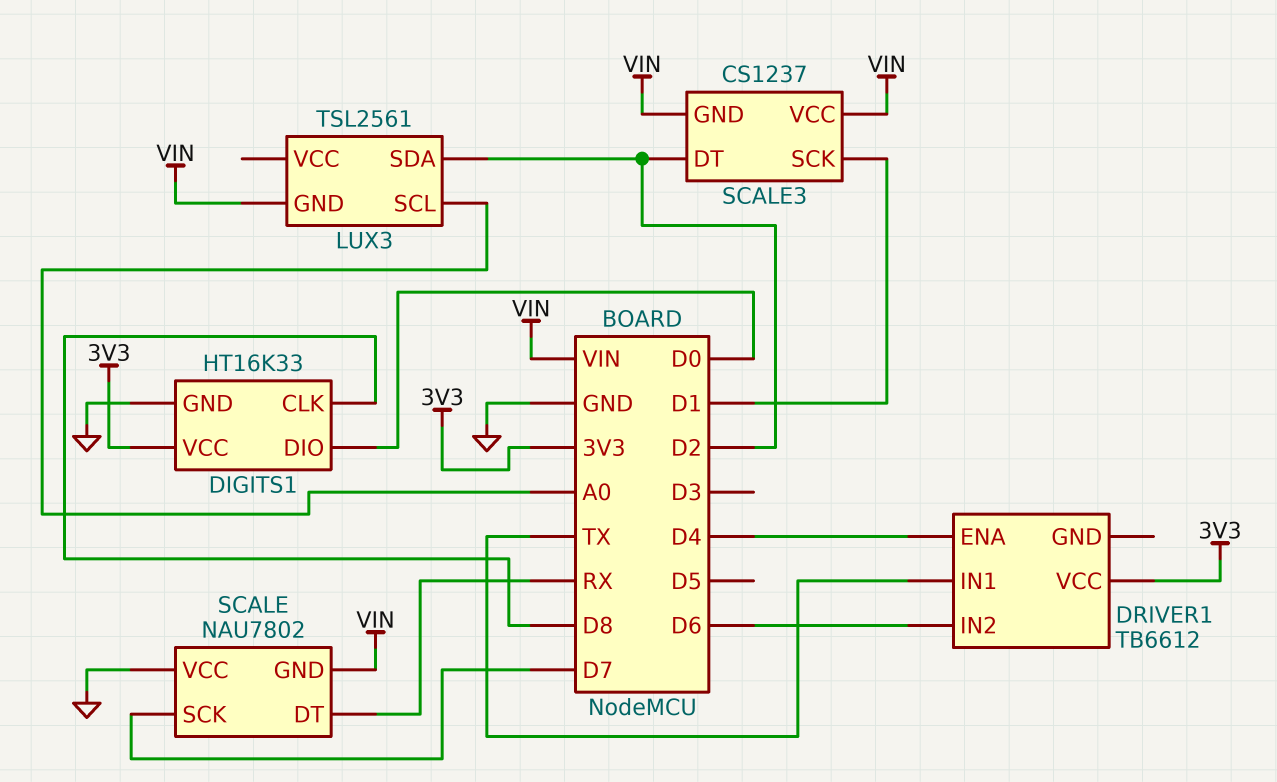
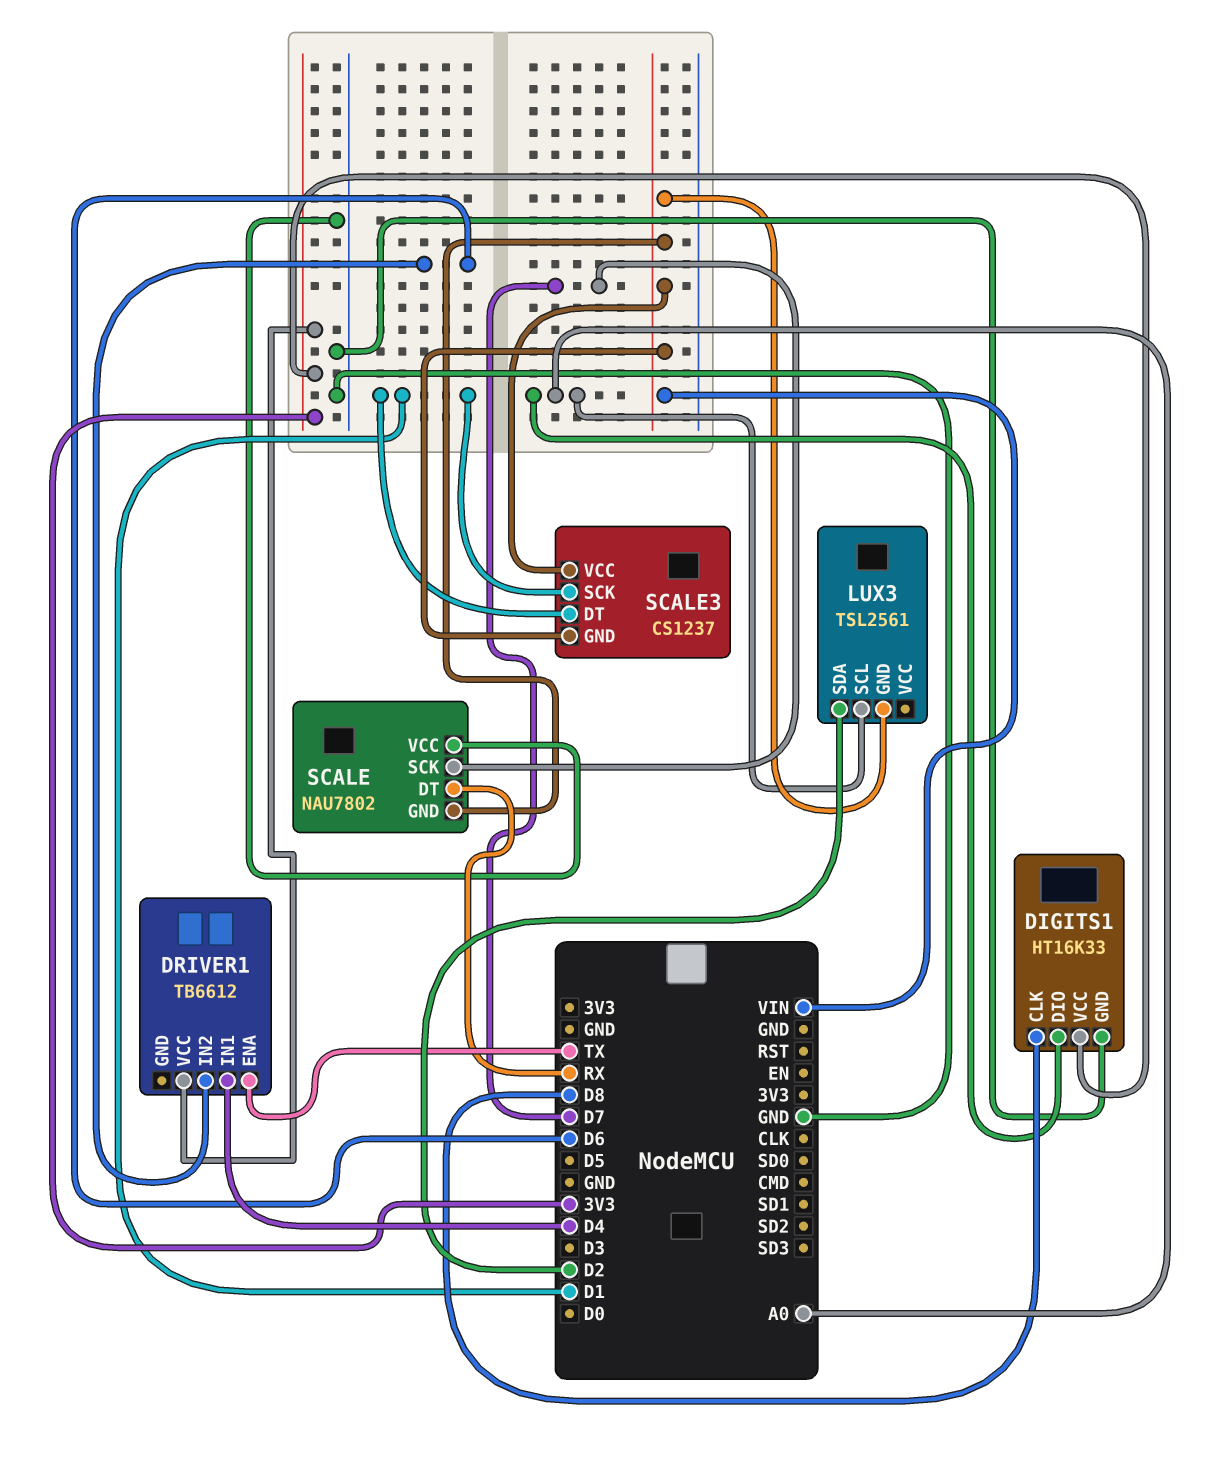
DIGITS1 pin DIO: D0 -> A0
DRIVER1 pin ENA: D4 -> TX
DRIVER1 pin IN1: TX -> D4
SCALE3 pin DT: D2 -> D1

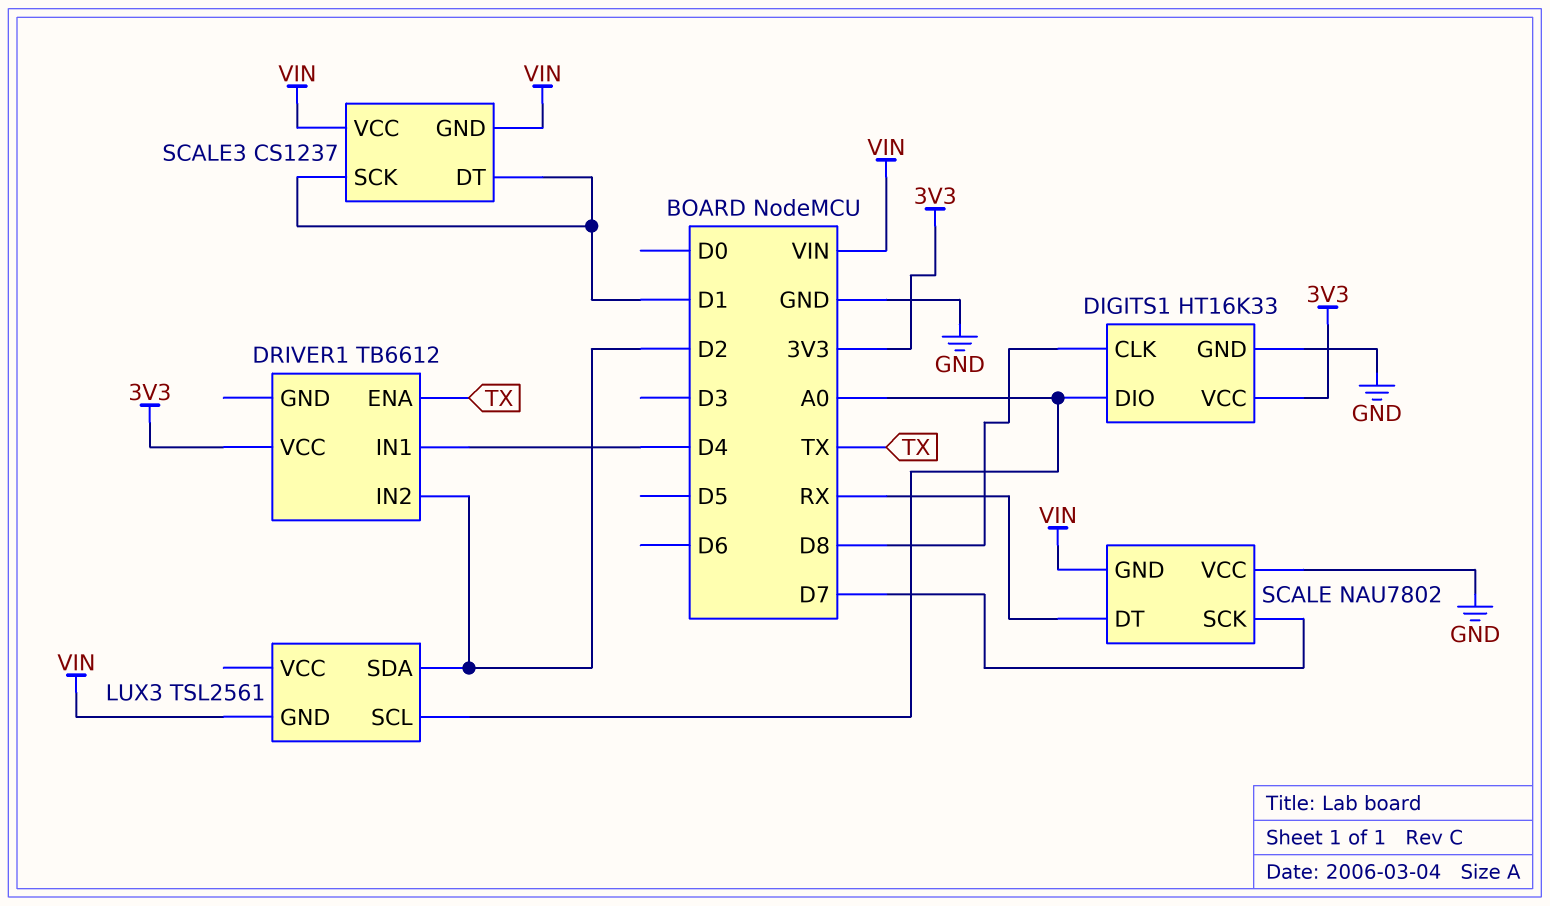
DRIVER1 pin IN2: D6 -> D2

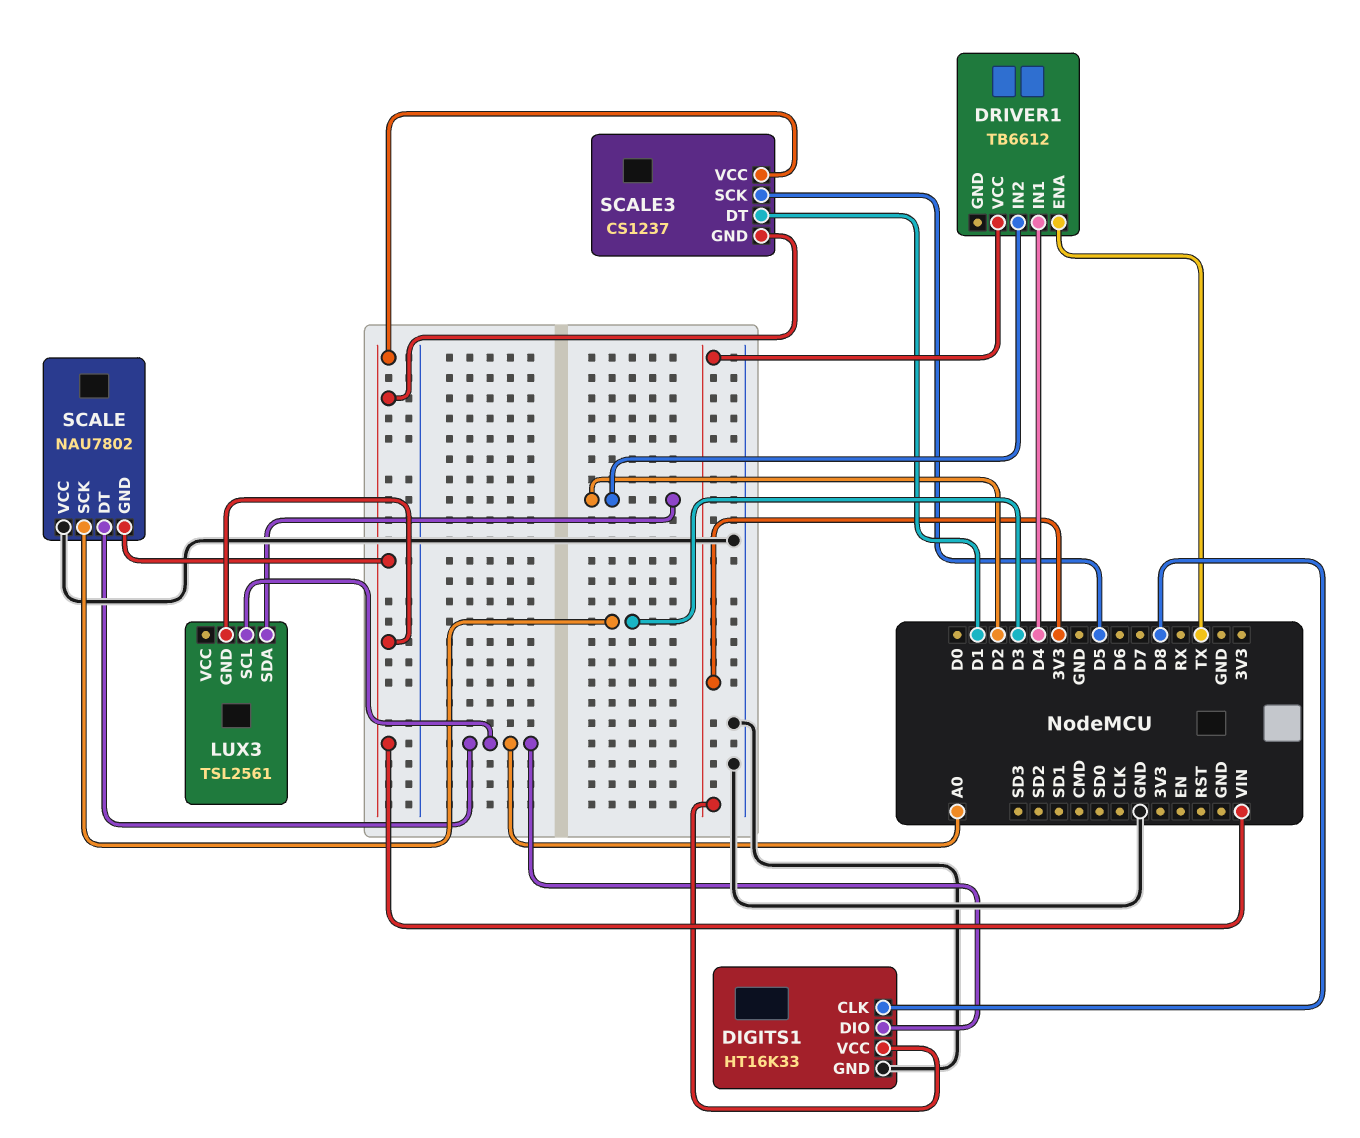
SCALE pin DT: RX -> A0
SCALE pin SCK: D7 -> D3
SCALE3 pin SCK: D1 -> D5

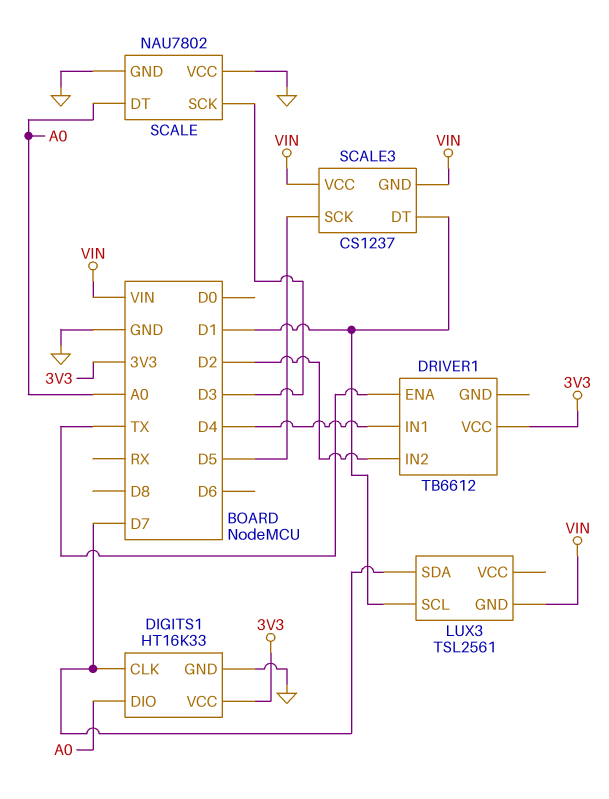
DIGITS1 pin CLK: D8 -> D7
LUX3 pin SCL: A0 -> D1
LUX3 pin SDA: D2 -> D7
SCALE pin GND: VIN -> GND

